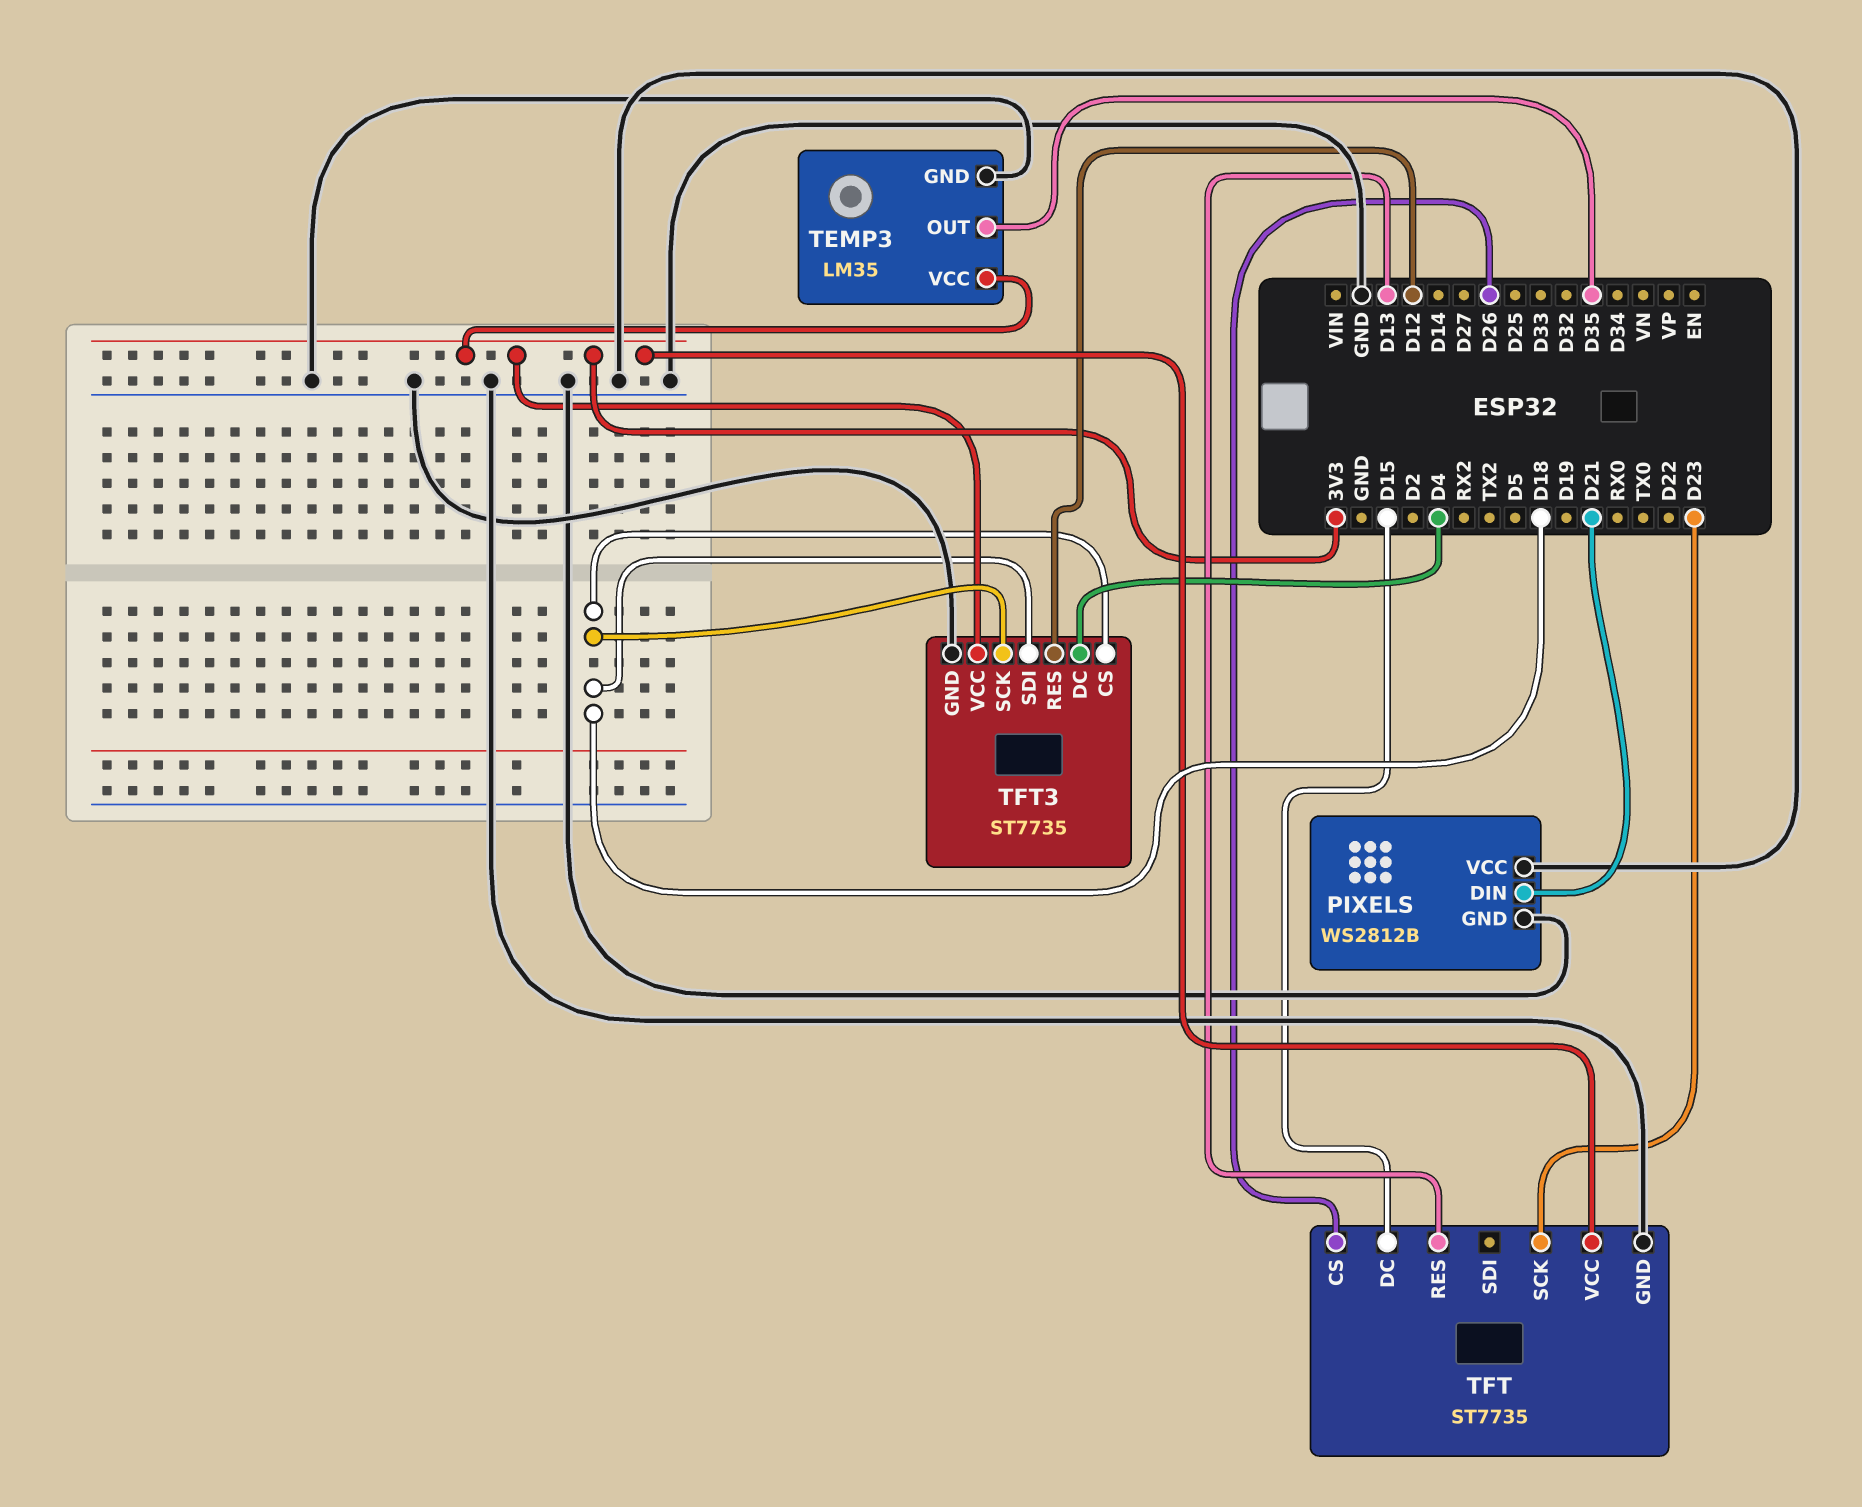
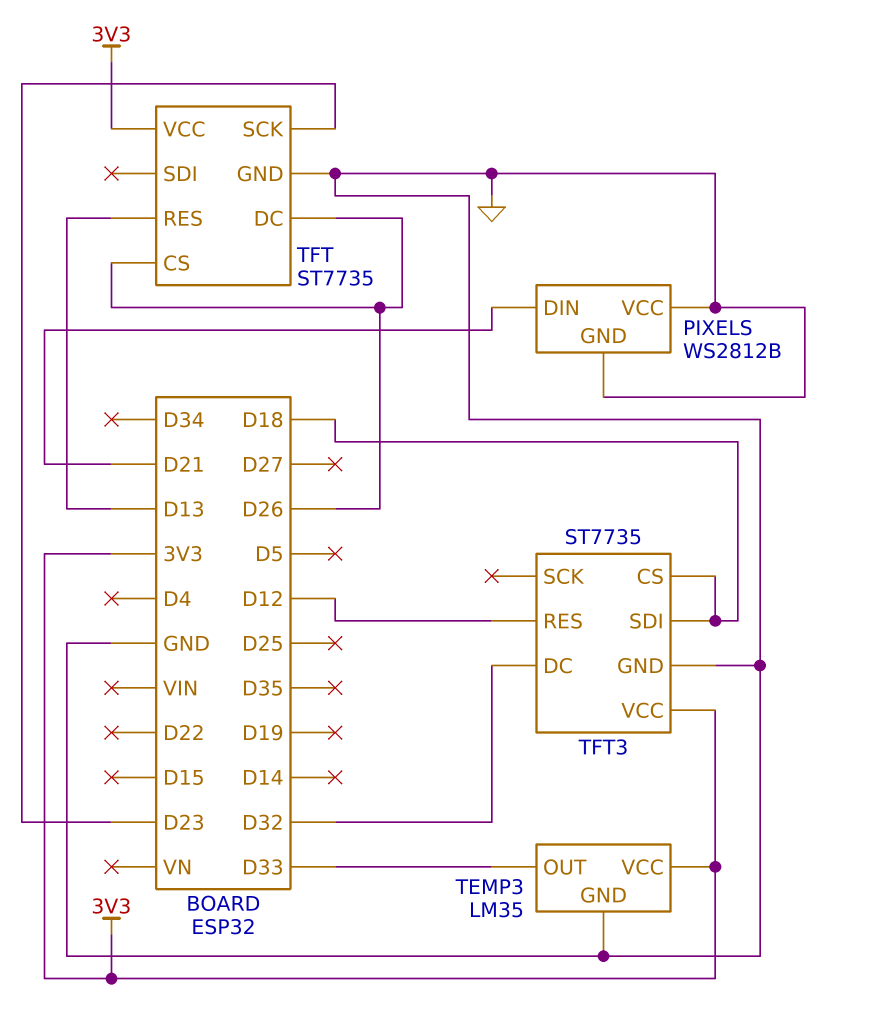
TEMP3 pin OUT: D35 -> D33
TFT pin DC: D15 -> D26
TFT3 pin DC: D4 -> D32
TFT3 pin SCK: D18 -> none

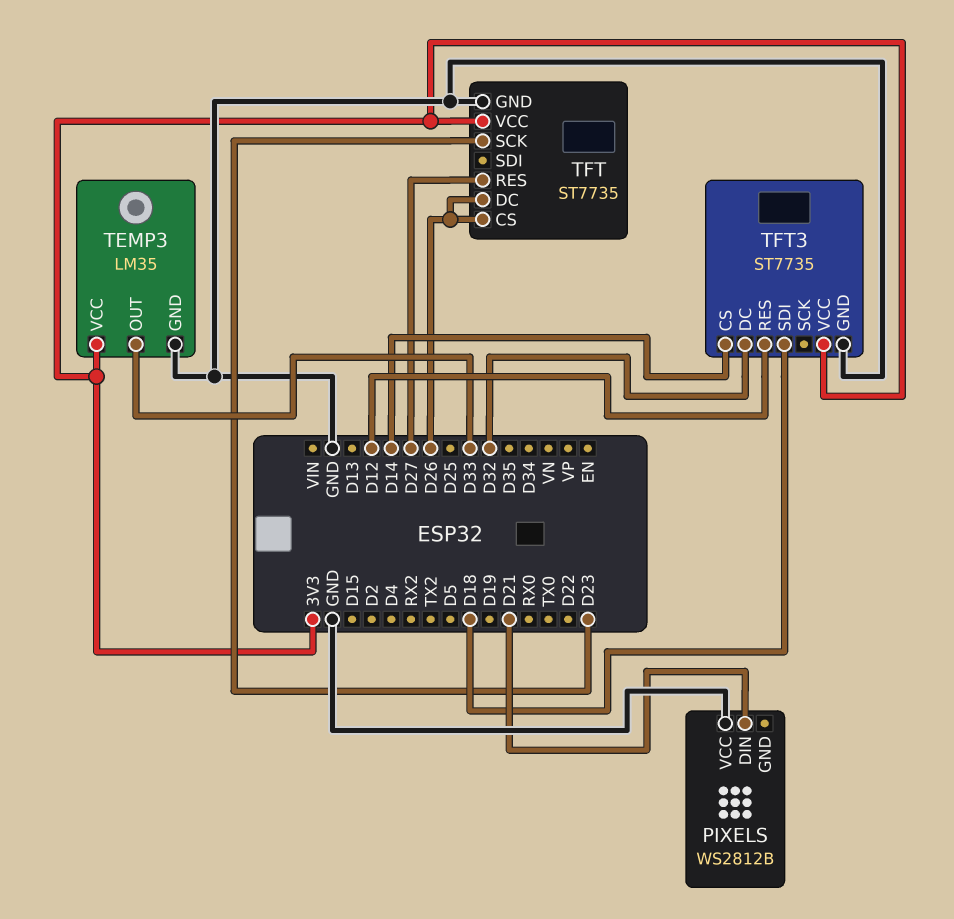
PIXELS pin GND: GND -> none
TFT pin RES: D13 -> D27
TFT3 pin CS: D18 -> D14

